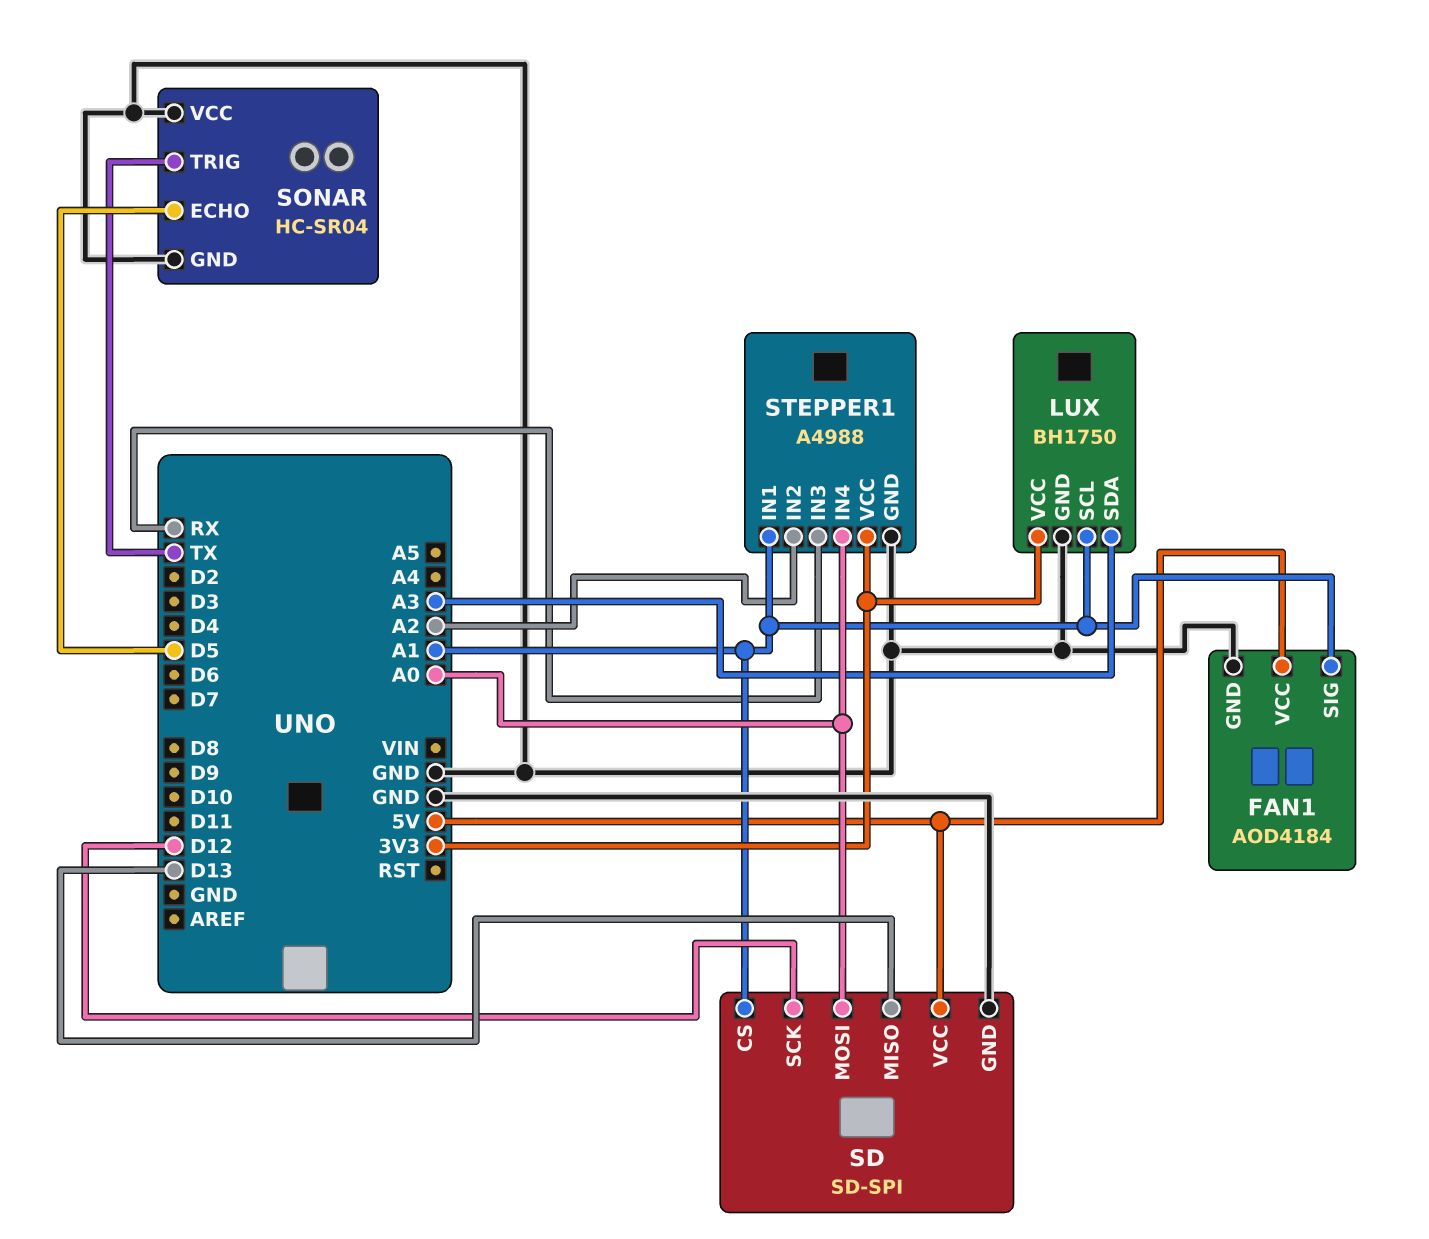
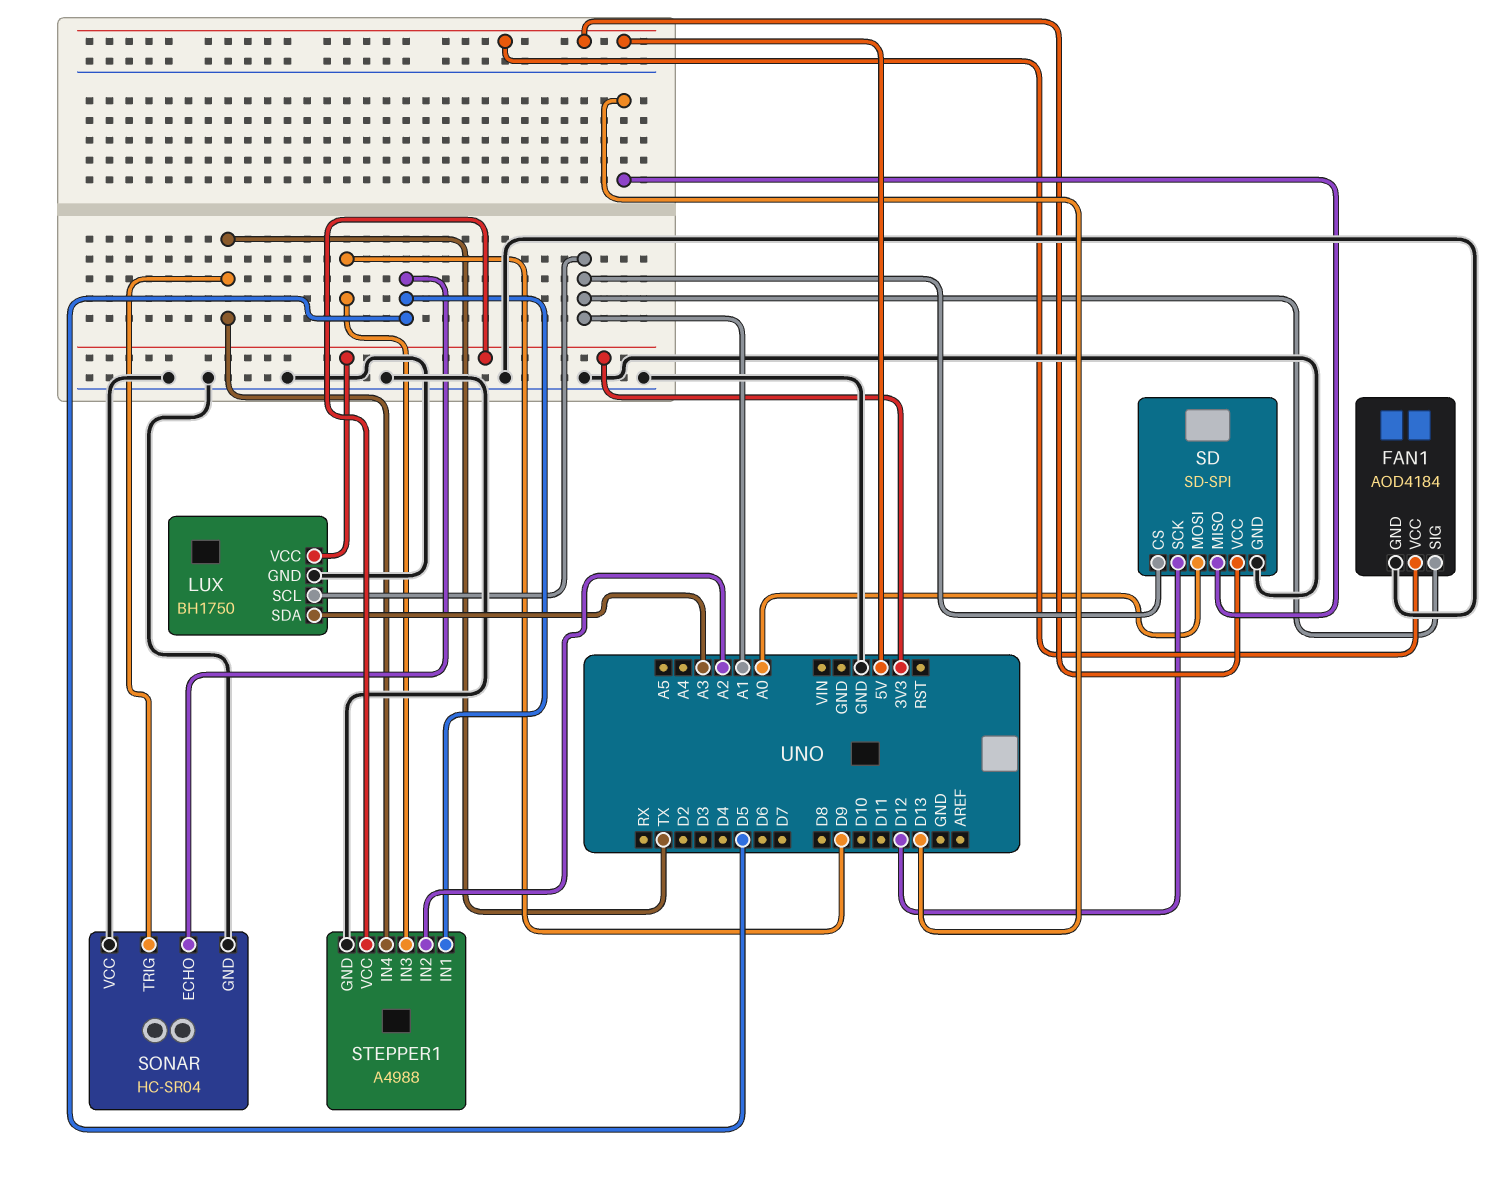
STEPPER1 pin IN1: A1 -> D5
STEPPER1 pin IN3: RX -> D9
STEPPER1 pin IN4: A0 -> TX

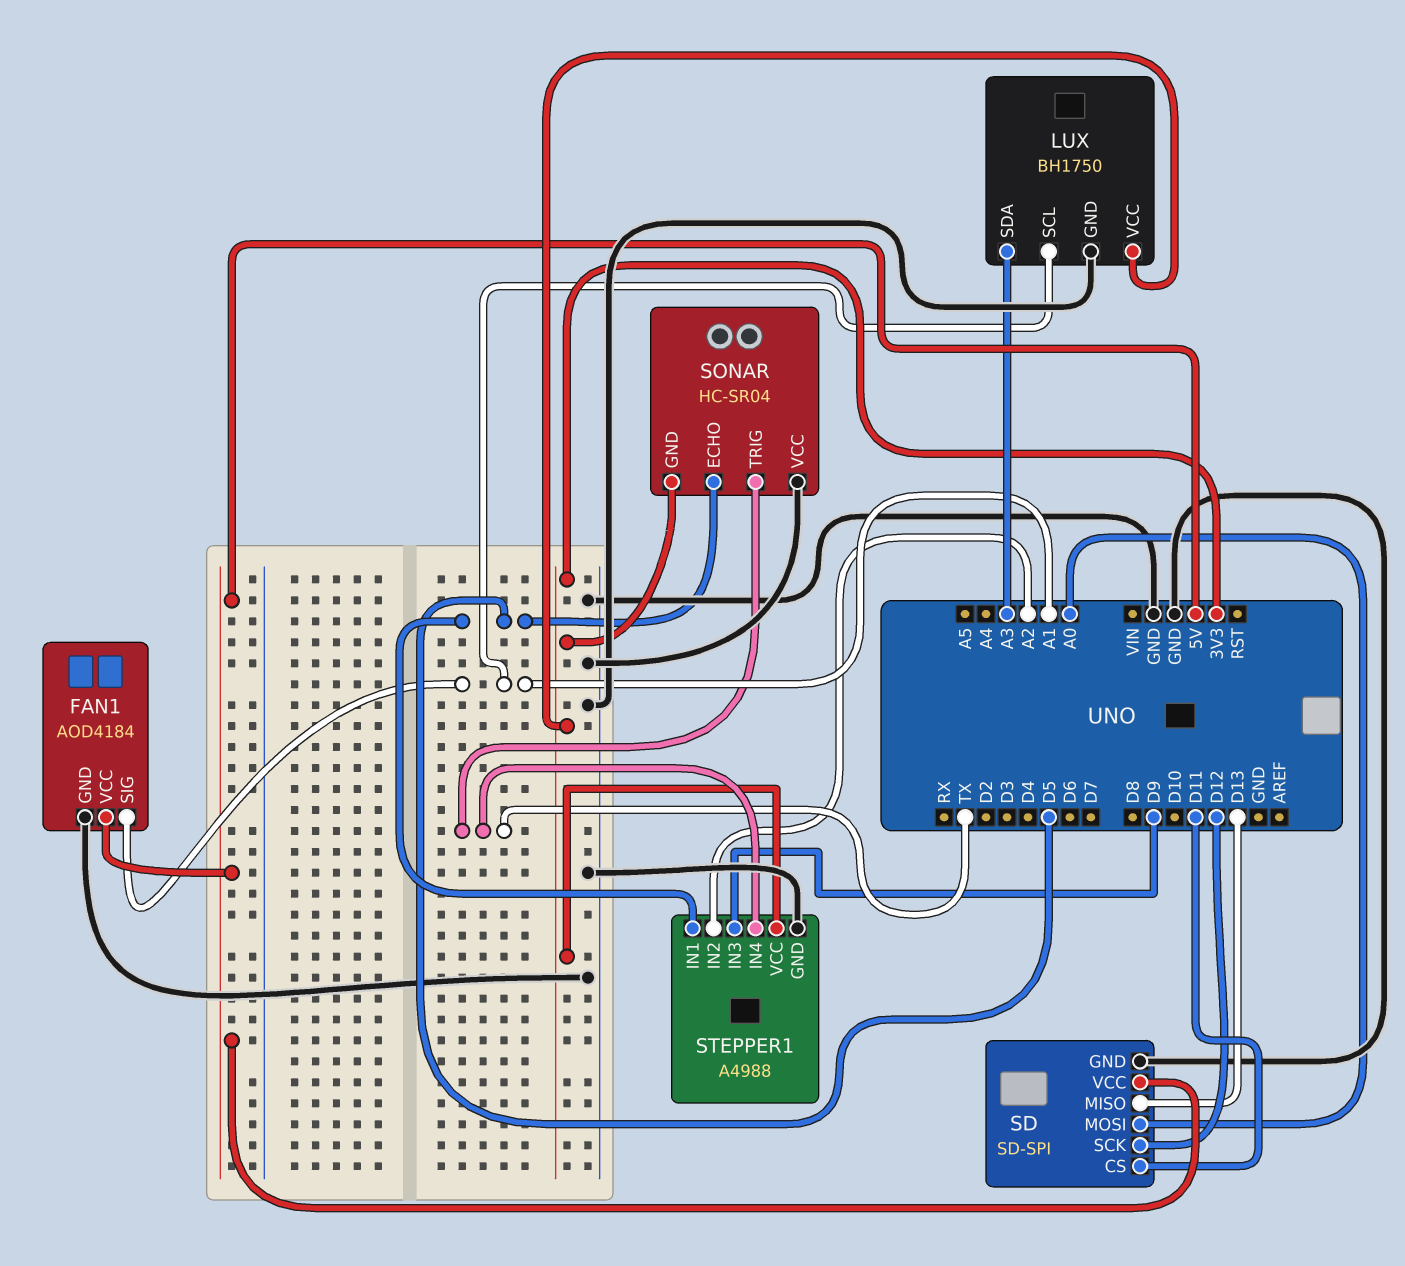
SD pin CS: A1 -> D11
SONAR pin GND: GND -> 3V3

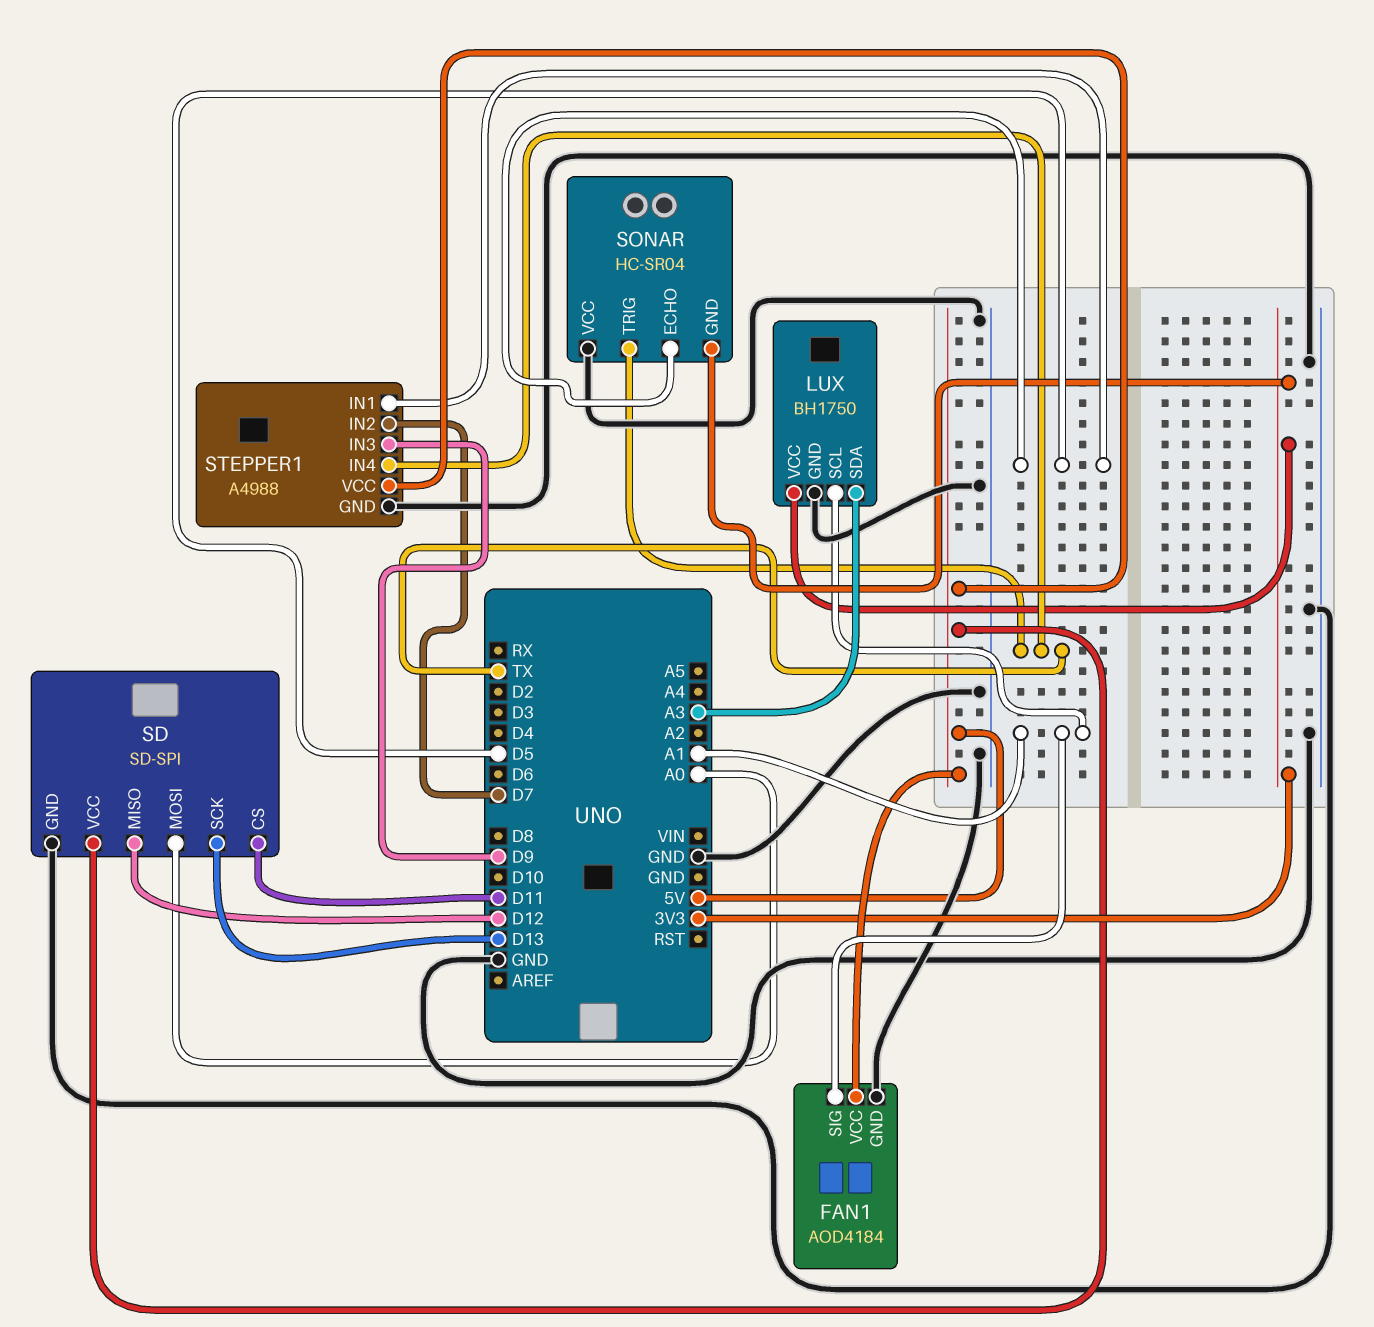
SD pin MISO: D13 -> D12
SD pin SCK: D12 -> D13
STEPPER1 pin IN2: A2 -> D7
STEPPER1 pin VCC: 3V3 -> 5V

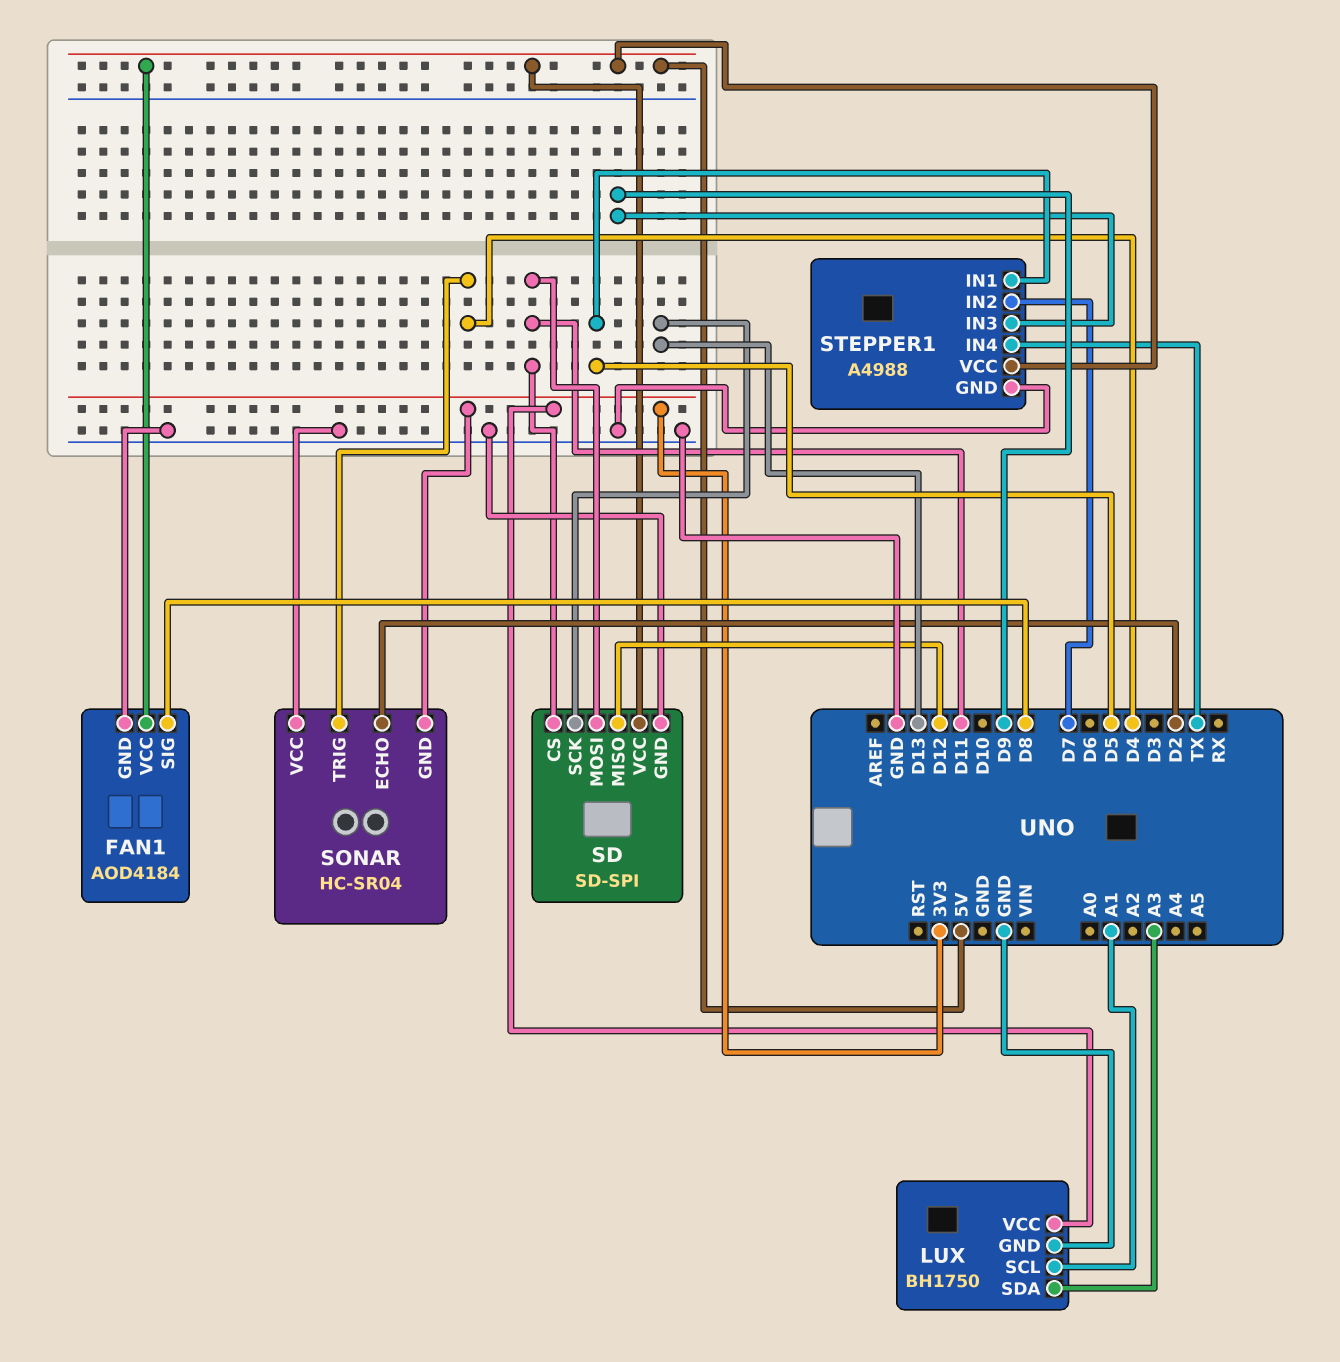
FAN1 pin SIG: A1 -> D8
SD pin MOSI: A0 -> D11
SONAR pin ECHO: D5 -> D2
SONAR pin TRIG: TX -> D4

